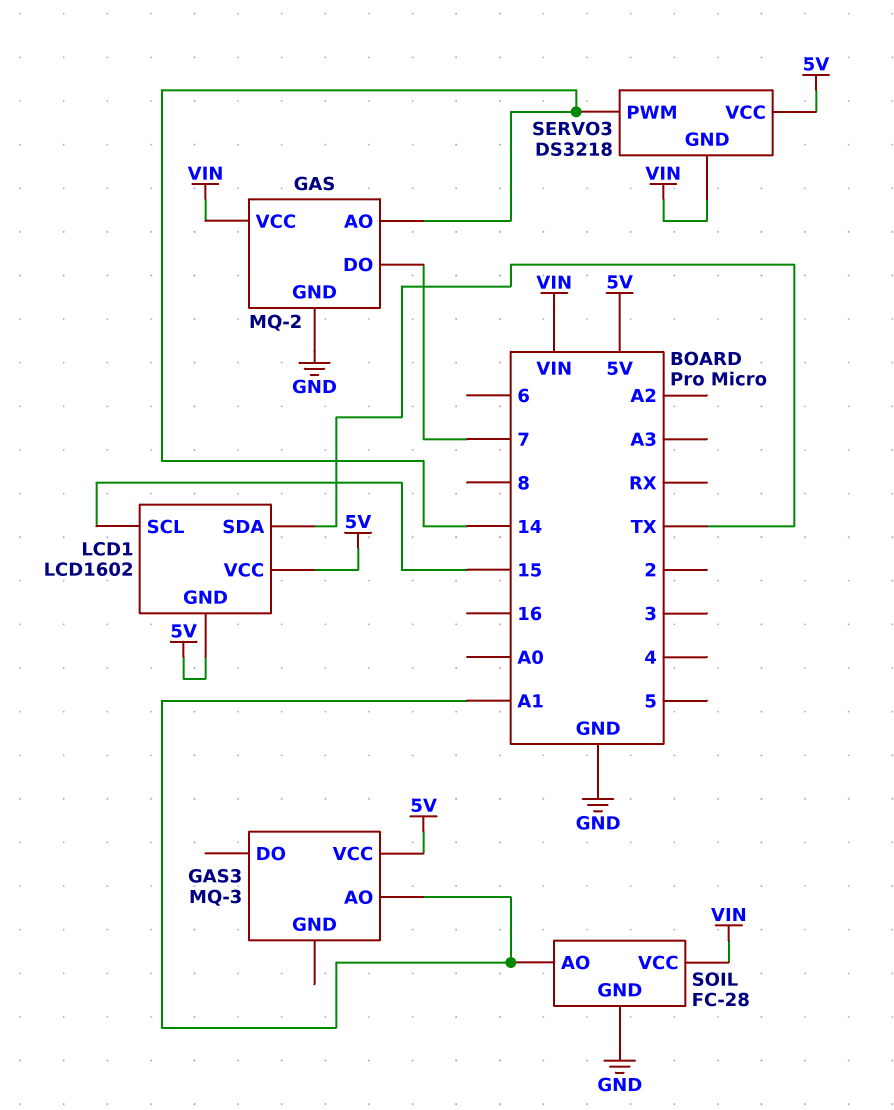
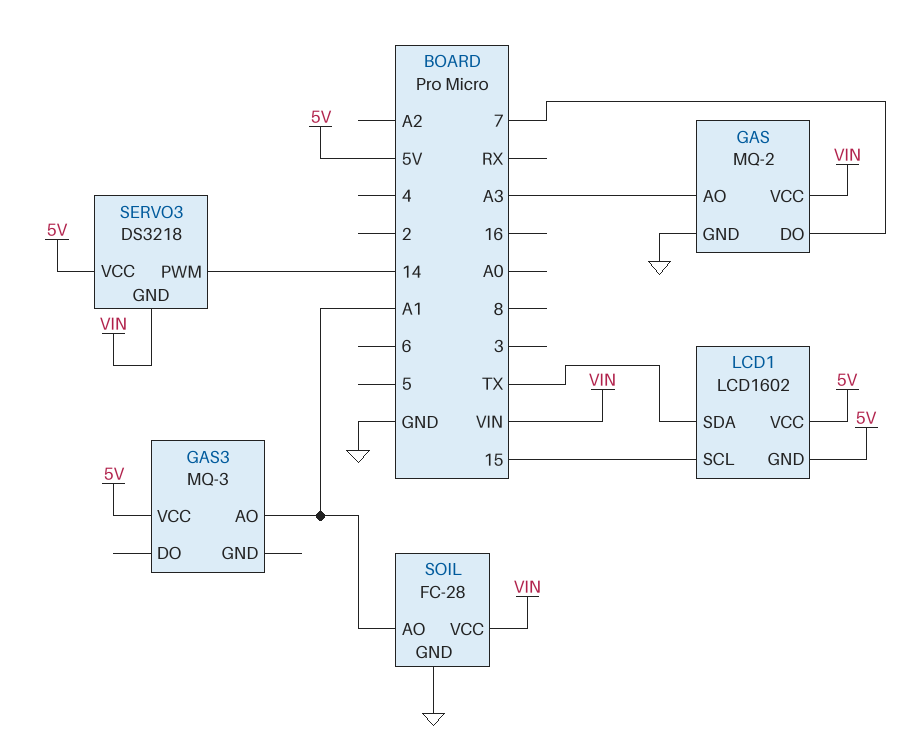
GAS pin AO: 14 -> A3

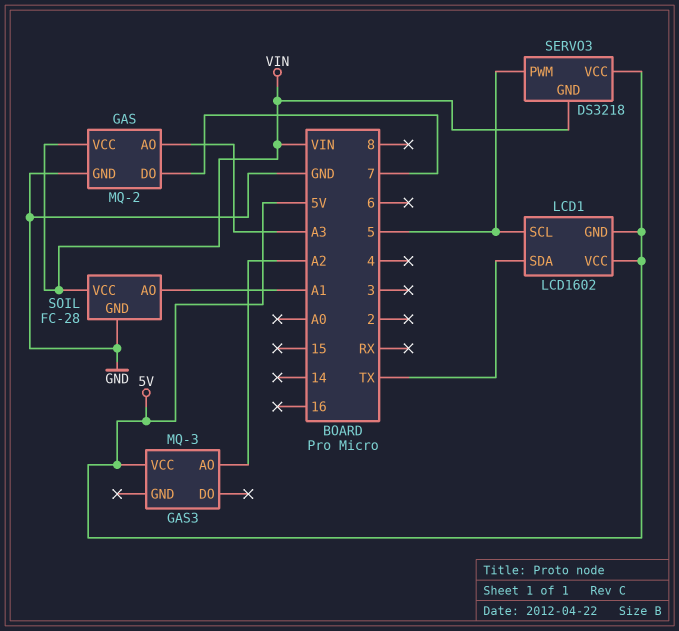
GAS3 pin AO: A1 -> A2
LCD1 pin SCL: 15 -> 5
SERVO3 pin PWM: 14 -> 5

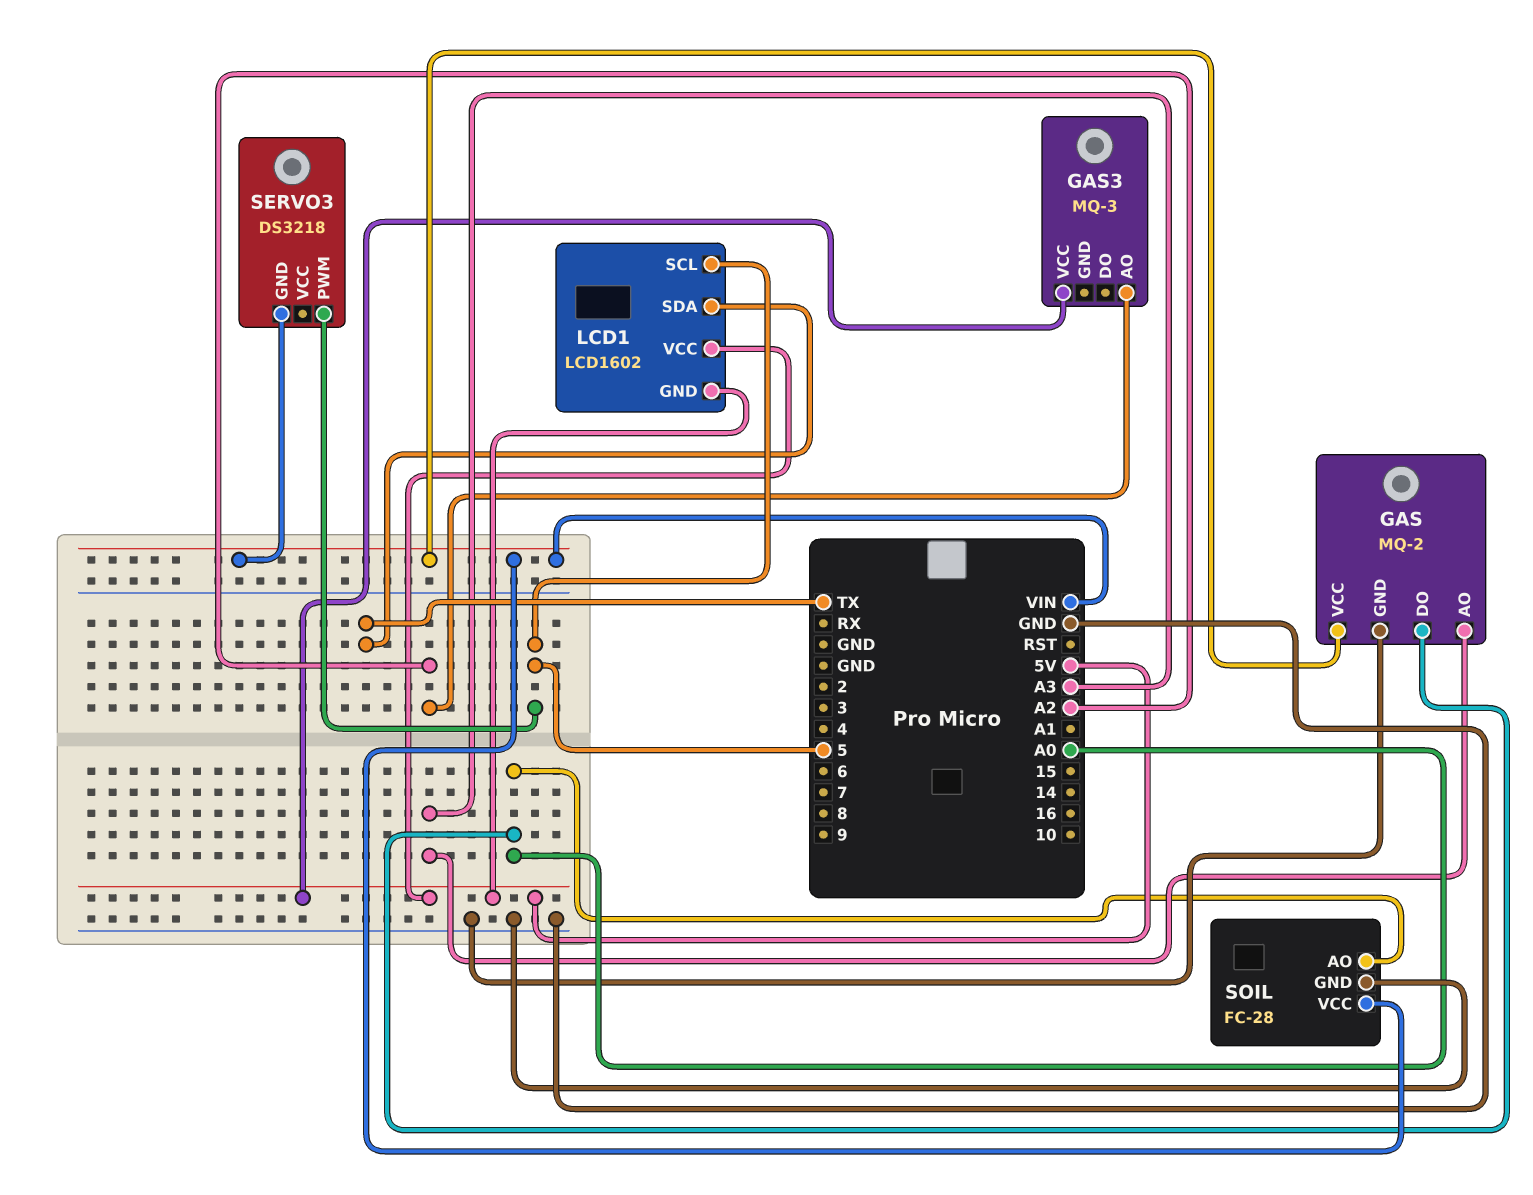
GAS pin DO: 7 -> A0
SERVO3 pin VCC: 5V -> none
SOIL pin AO: A1 -> A0

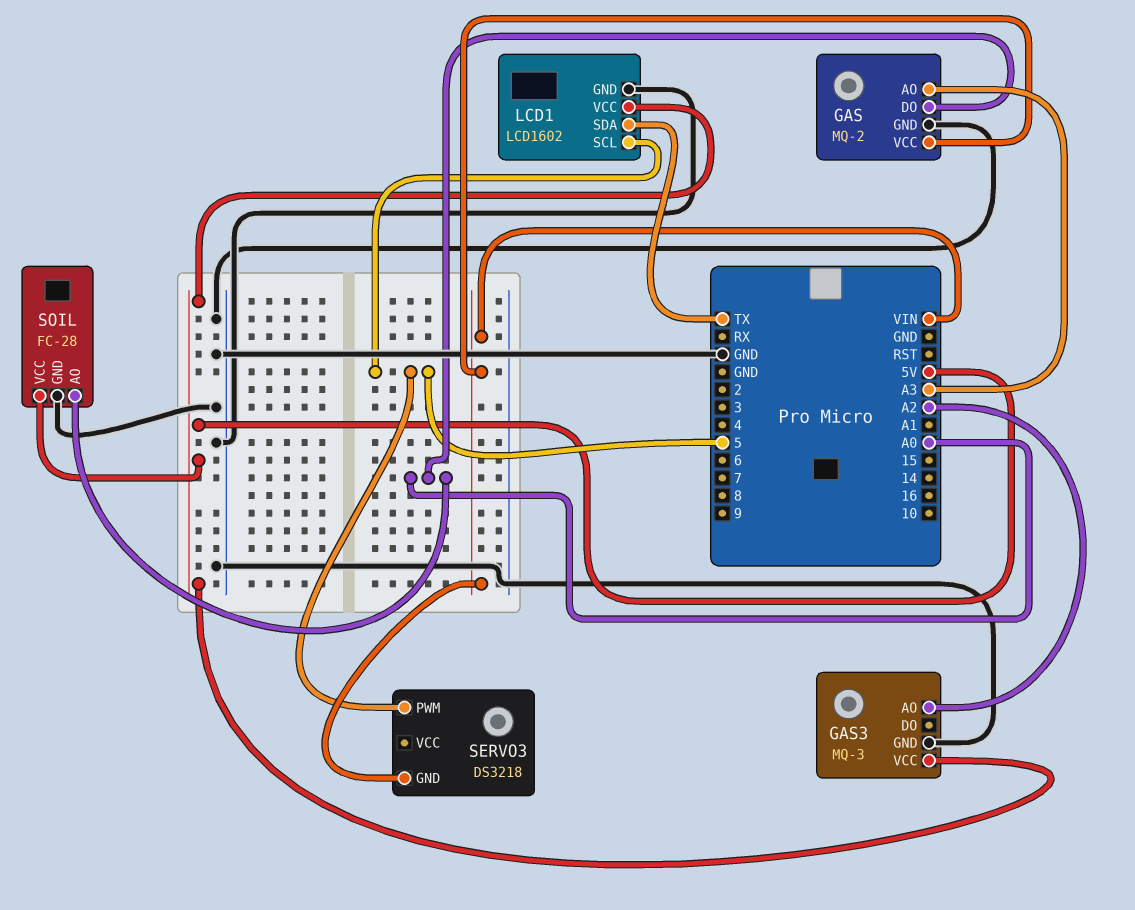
GAS3 pin GND: none -> GND
LCD1 pin GND: 5V -> GND
SOIL pin VCC: VIN -> 5V

